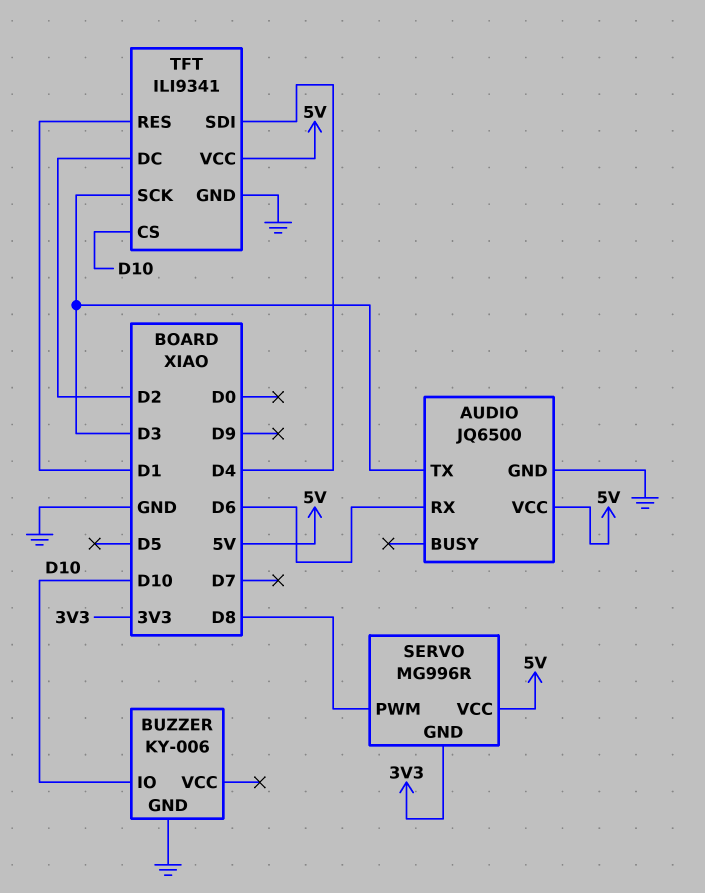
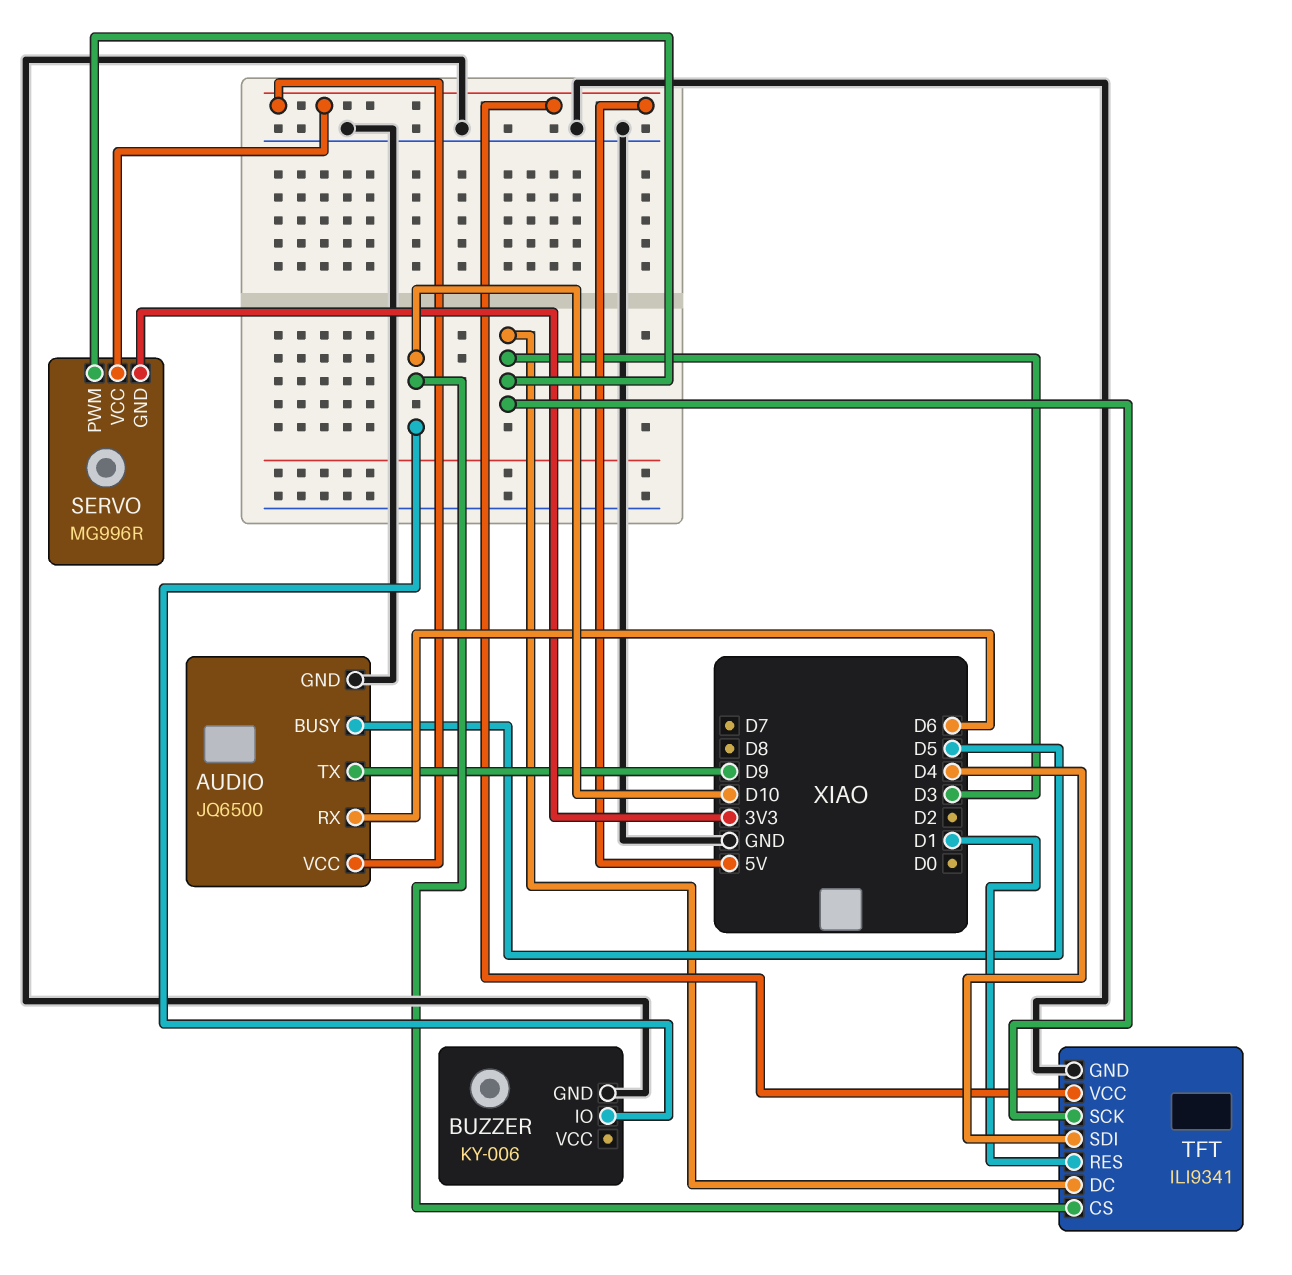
AUDIO pin BUSY: none -> D5
AUDIO pin TX: D3 -> D9
SERVO pin PWM: D8 -> D3
TFT pin DC: D2 -> D3

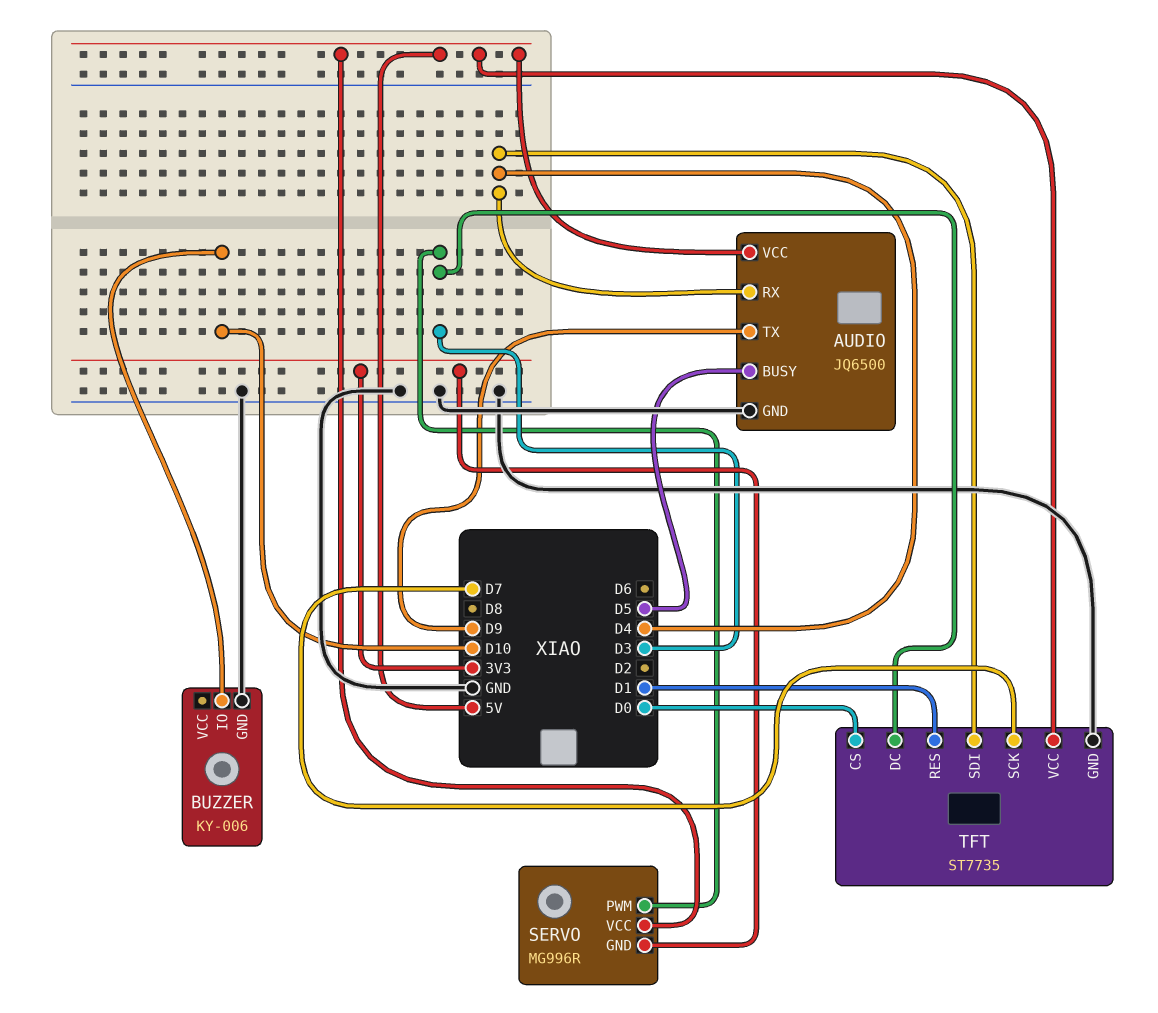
AUDIO pin RX: D6 -> D4
TFT: ILI9341 -> ST7735
TFT pin CS: D10 -> D0
TFT pin SCK: D3 -> D7

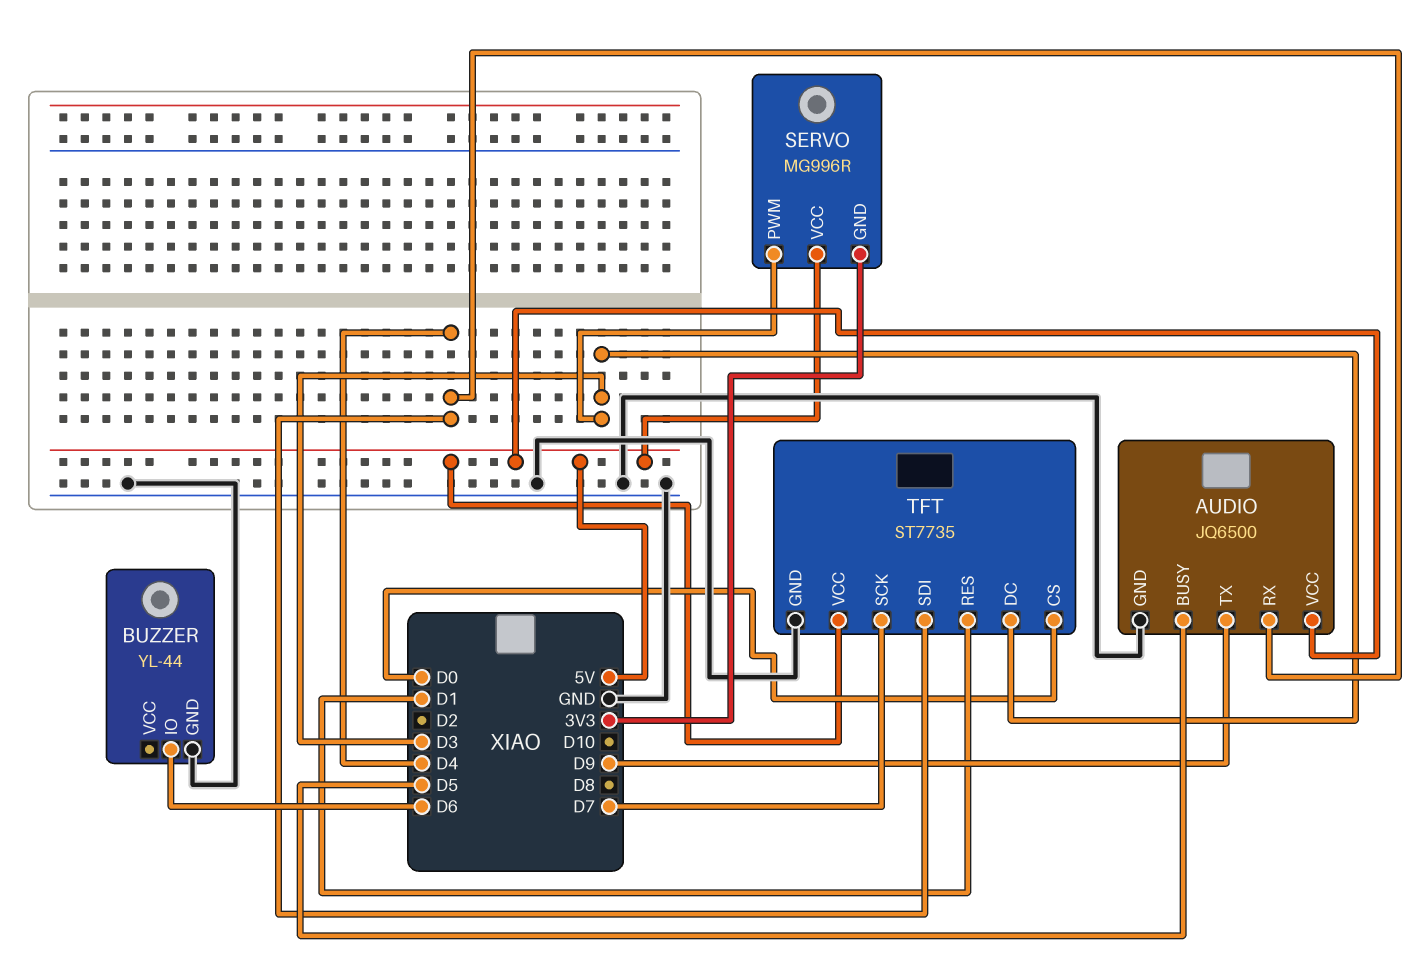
BUZZER: KY-006 -> YL-44
BUZZER pin IO: D10 -> D6

